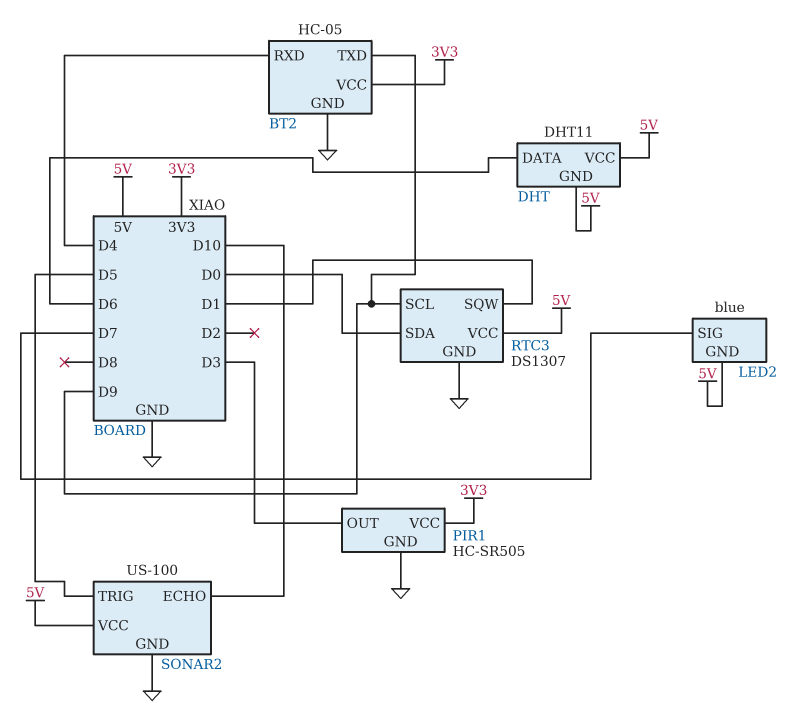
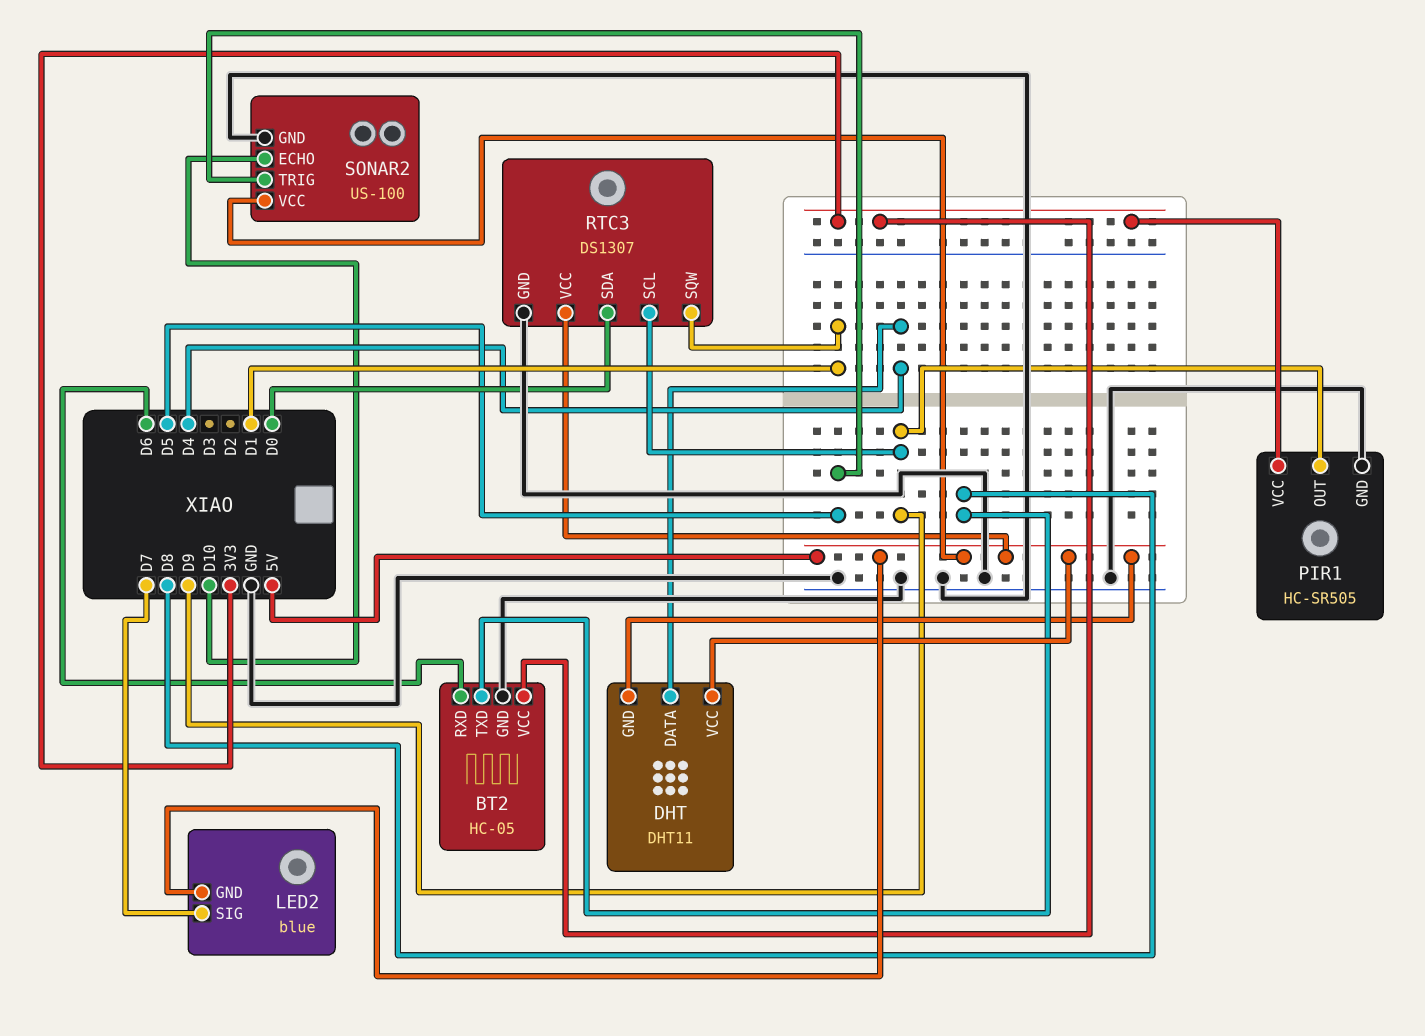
BT2 pin RXD: D4 -> D6
BT2 pin TXD: D9 -> D8
DHT pin DATA: D6 -> D4
PIR1 pin OUT: D3 -> D9

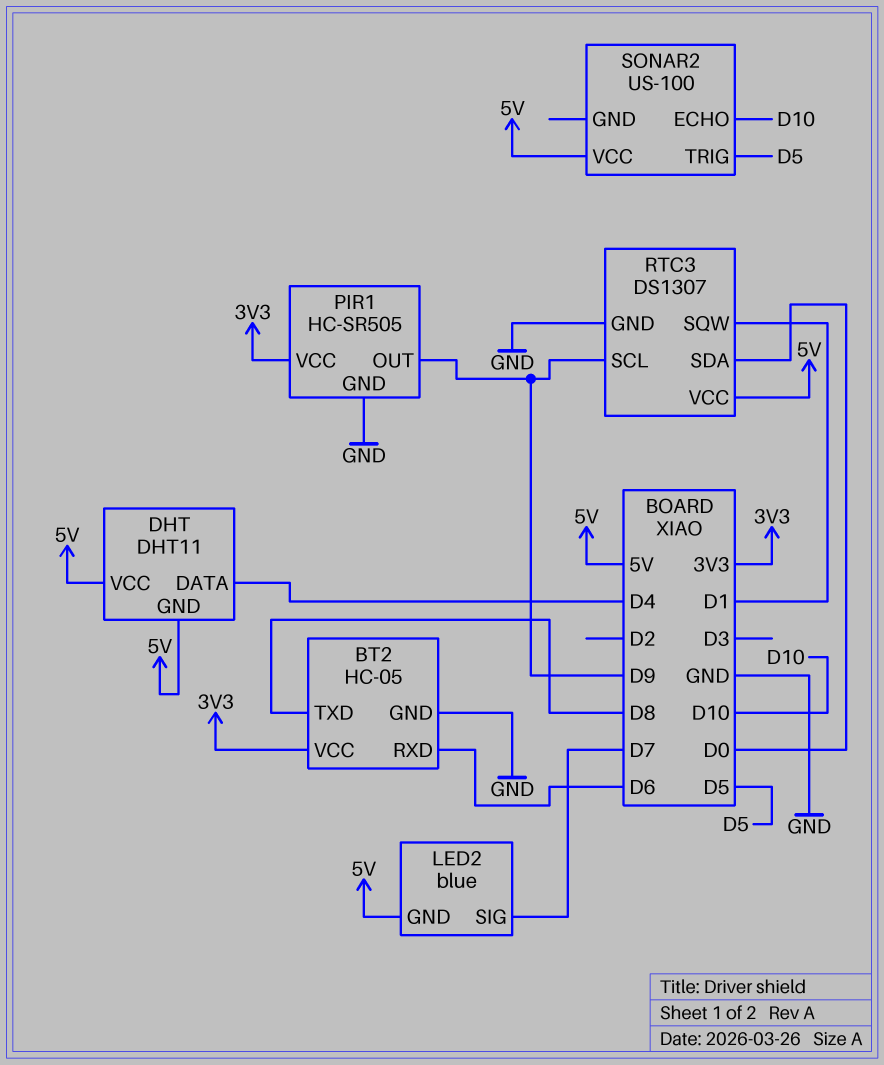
SONAR2 pin GND: GND -> none

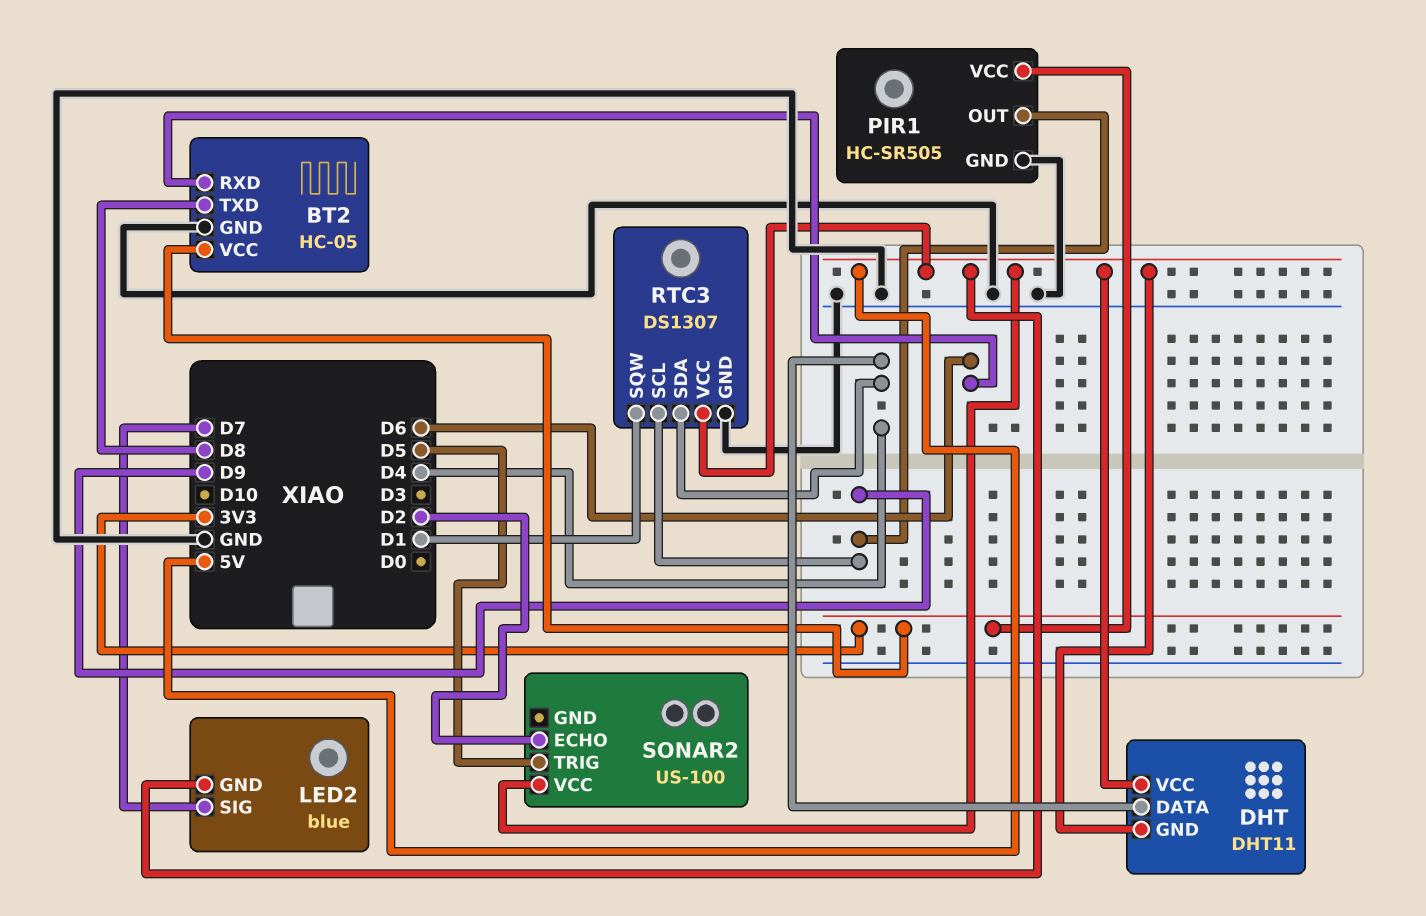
RTC3 pin SDA: D0 -> D4
SONAR2 pin ECHO: D10 -> D2

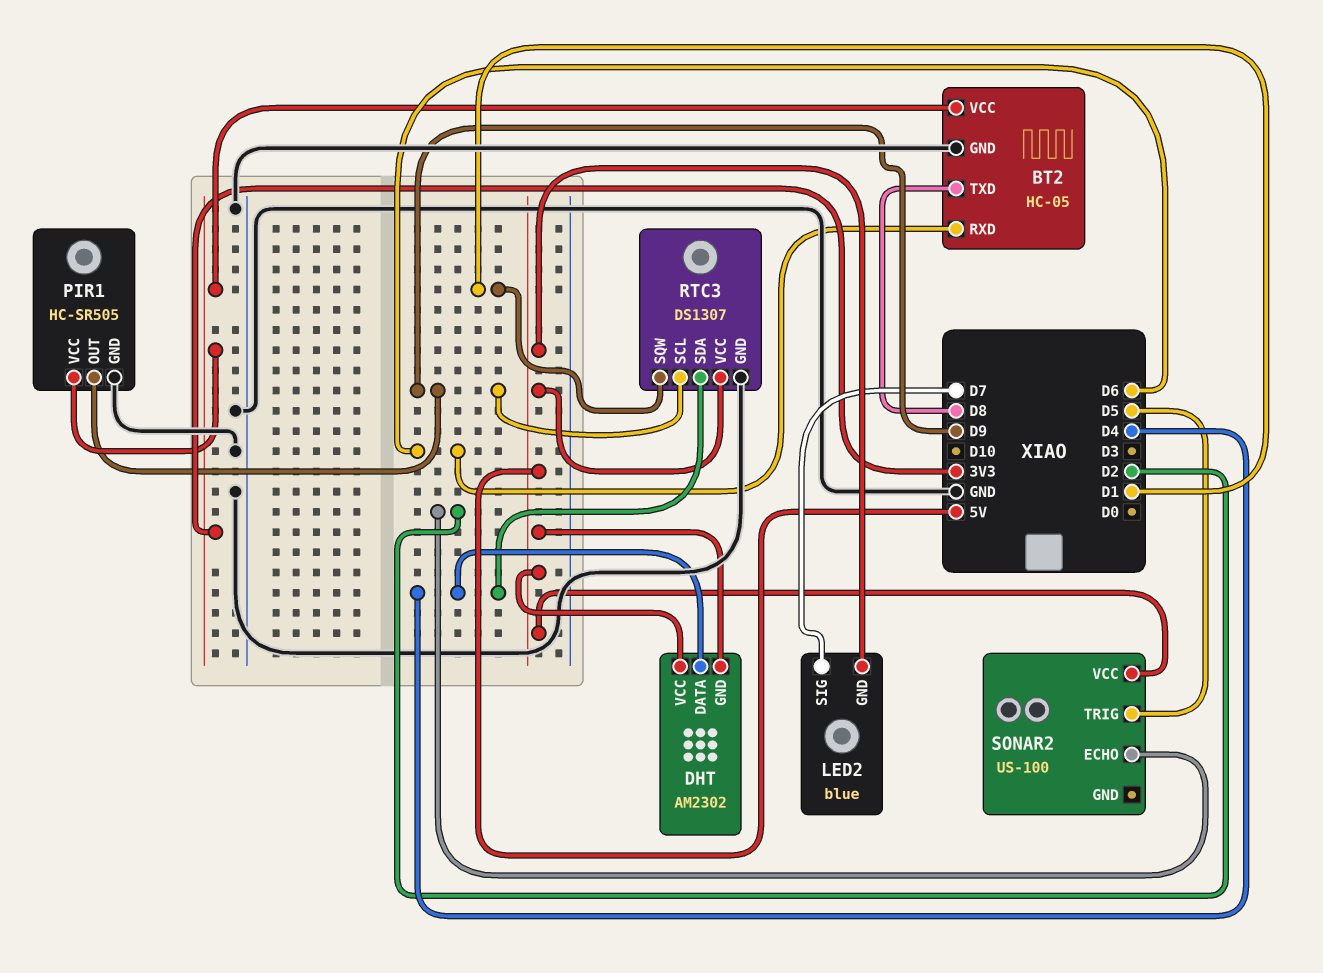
DHT: DHT11 -> AM2302

